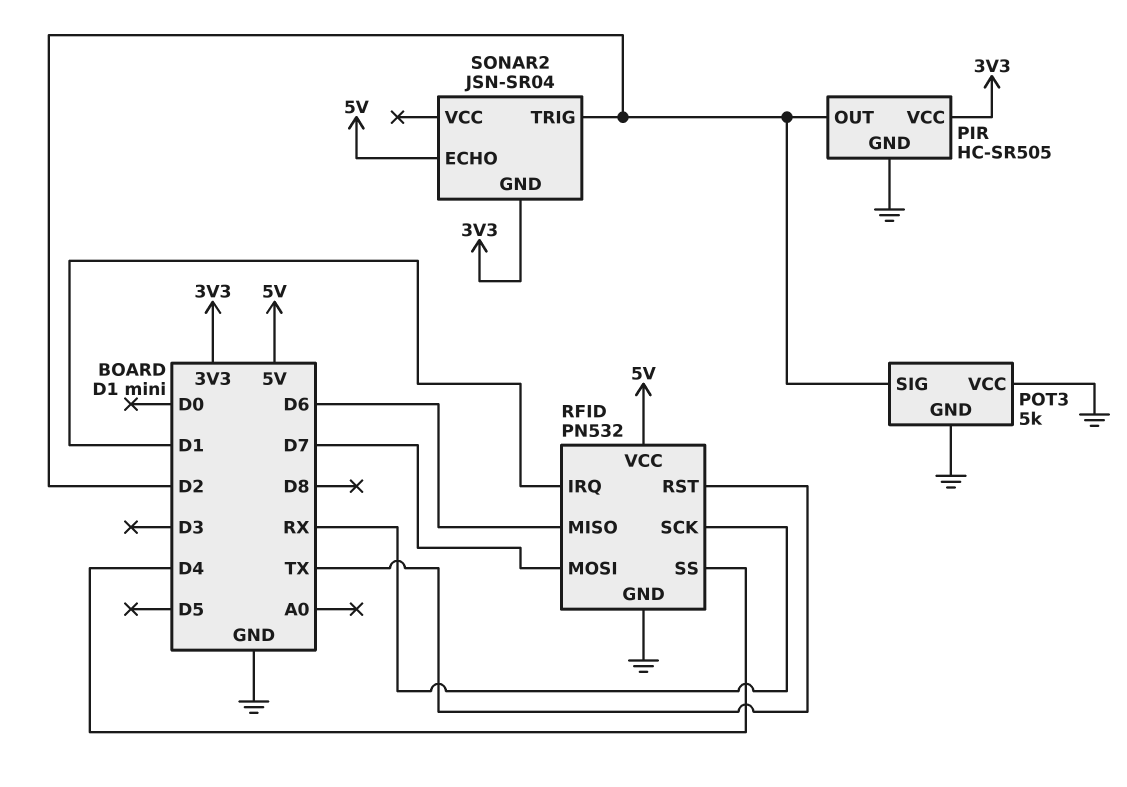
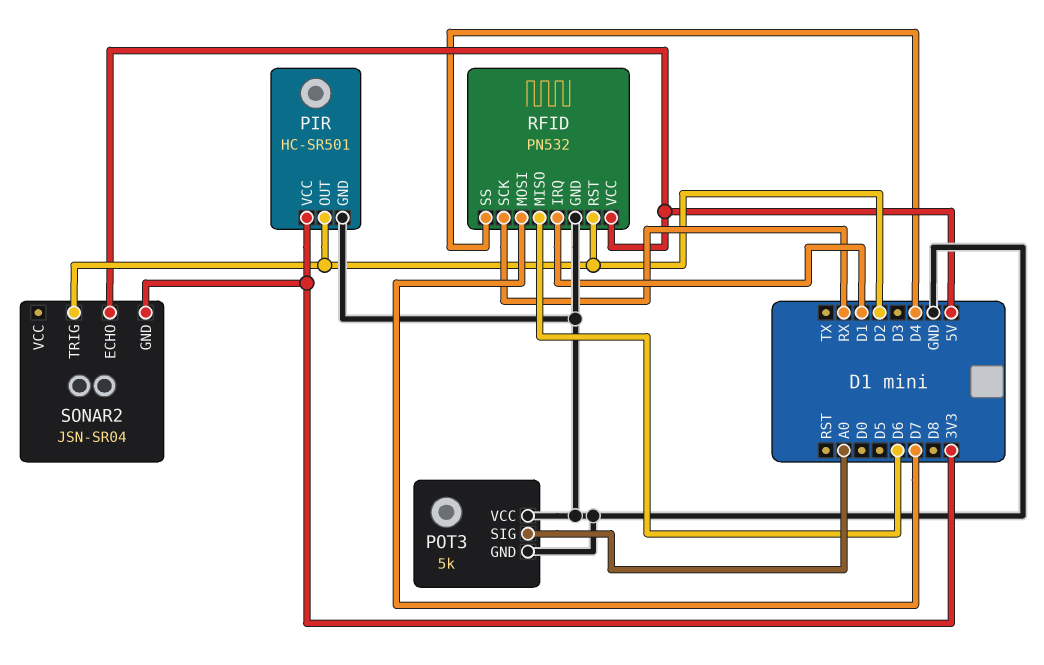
PIR: HC-SR505 -> HC-SR501
POT3 pin SIG: D2 -> A0
RFID pin RST: TX -> D2

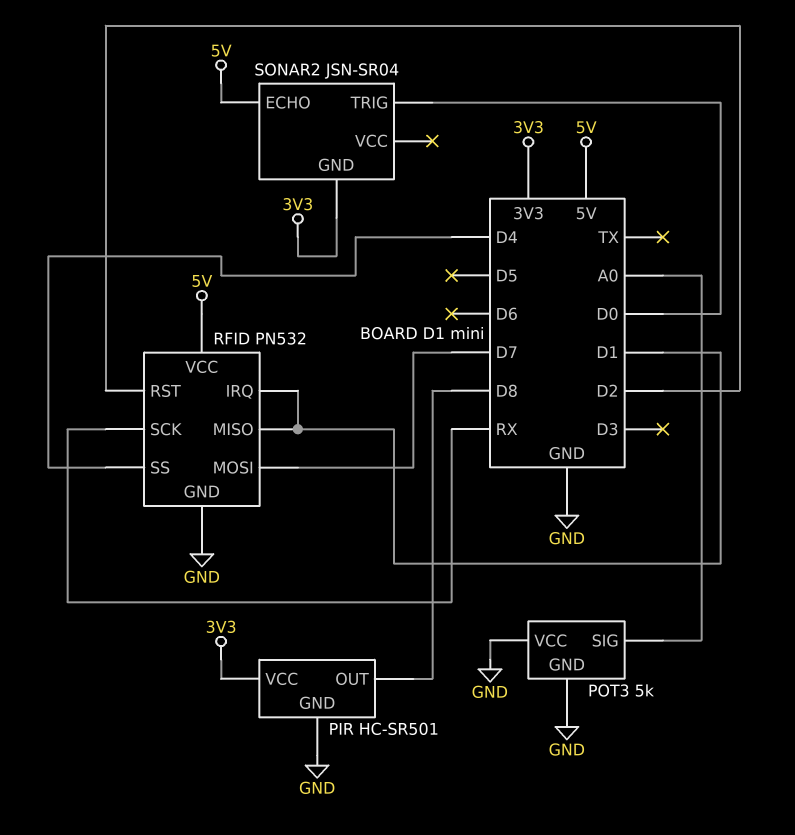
PIR pin OUT: D2 -> D8
RFID pin MISO: D6 -> D1
SONAR2 pin TRIG: D2 -> D0

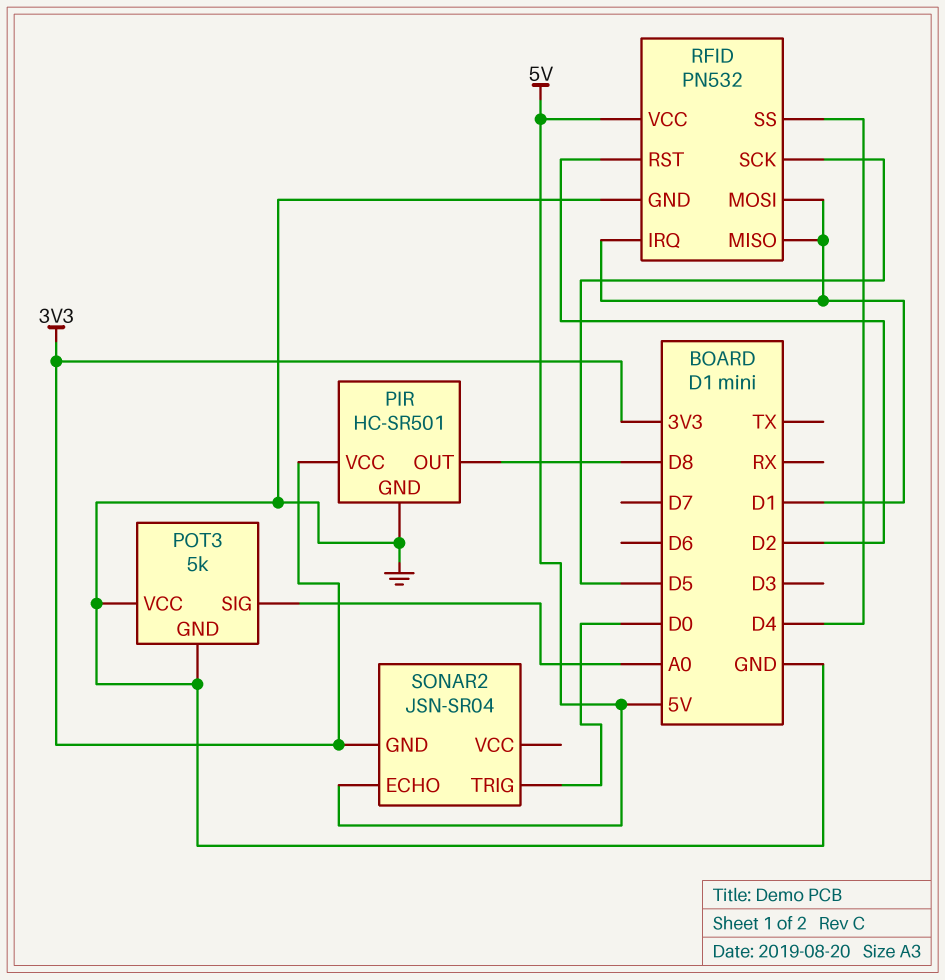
RFID pin MOSI: D7 -> D1
RFID pin SCK: RX -> D5

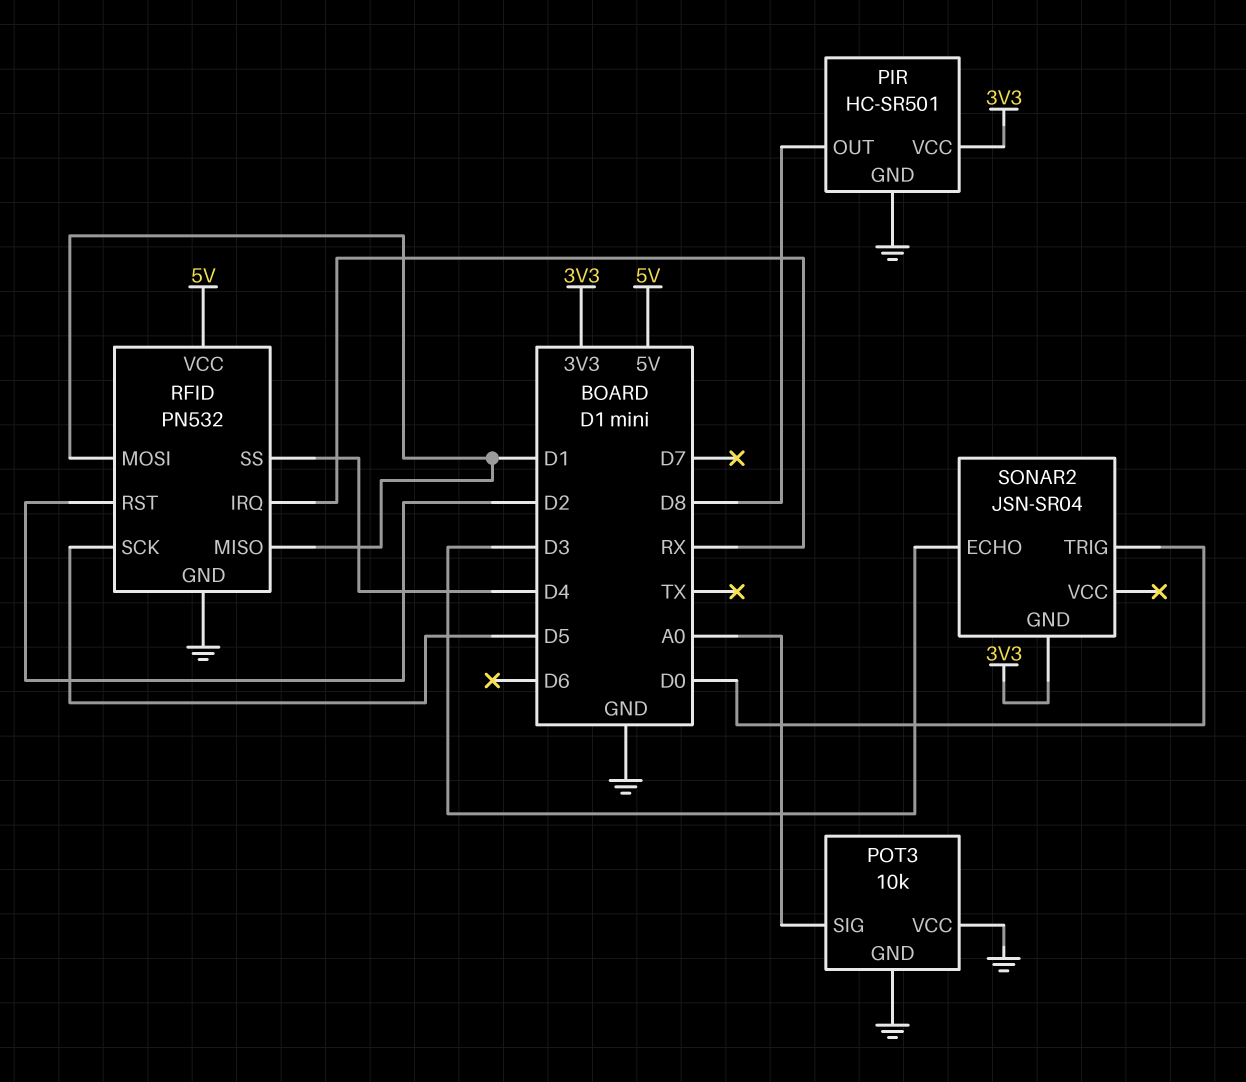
POT3: 5k -> 10k
RFID pin IRQ: D1 -> RX
SONAR2 pin ECHO: 5V -> D3

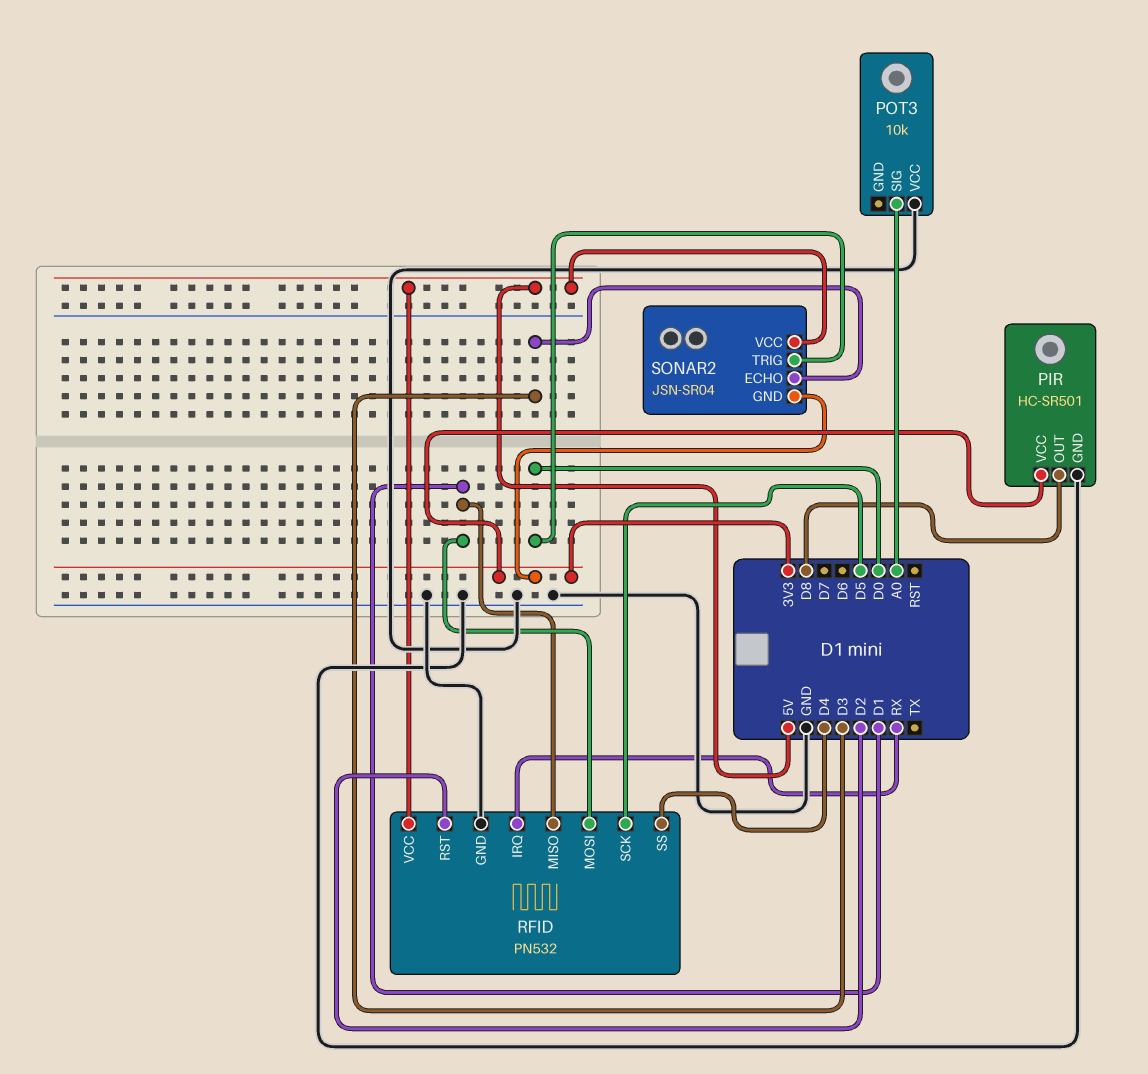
POT3 pin GND: GND -> none
SONAR2 pin VCC: none -> 5V

